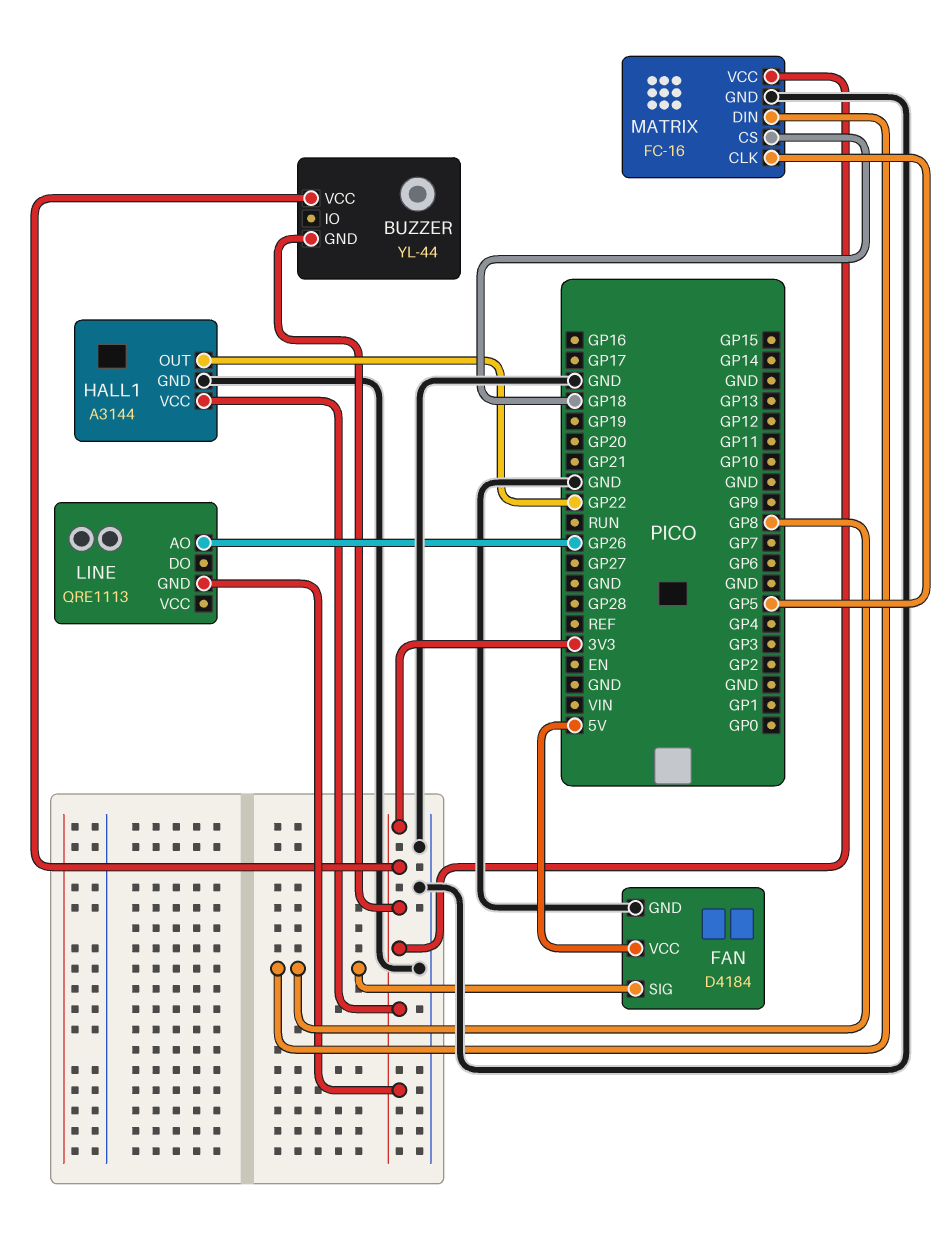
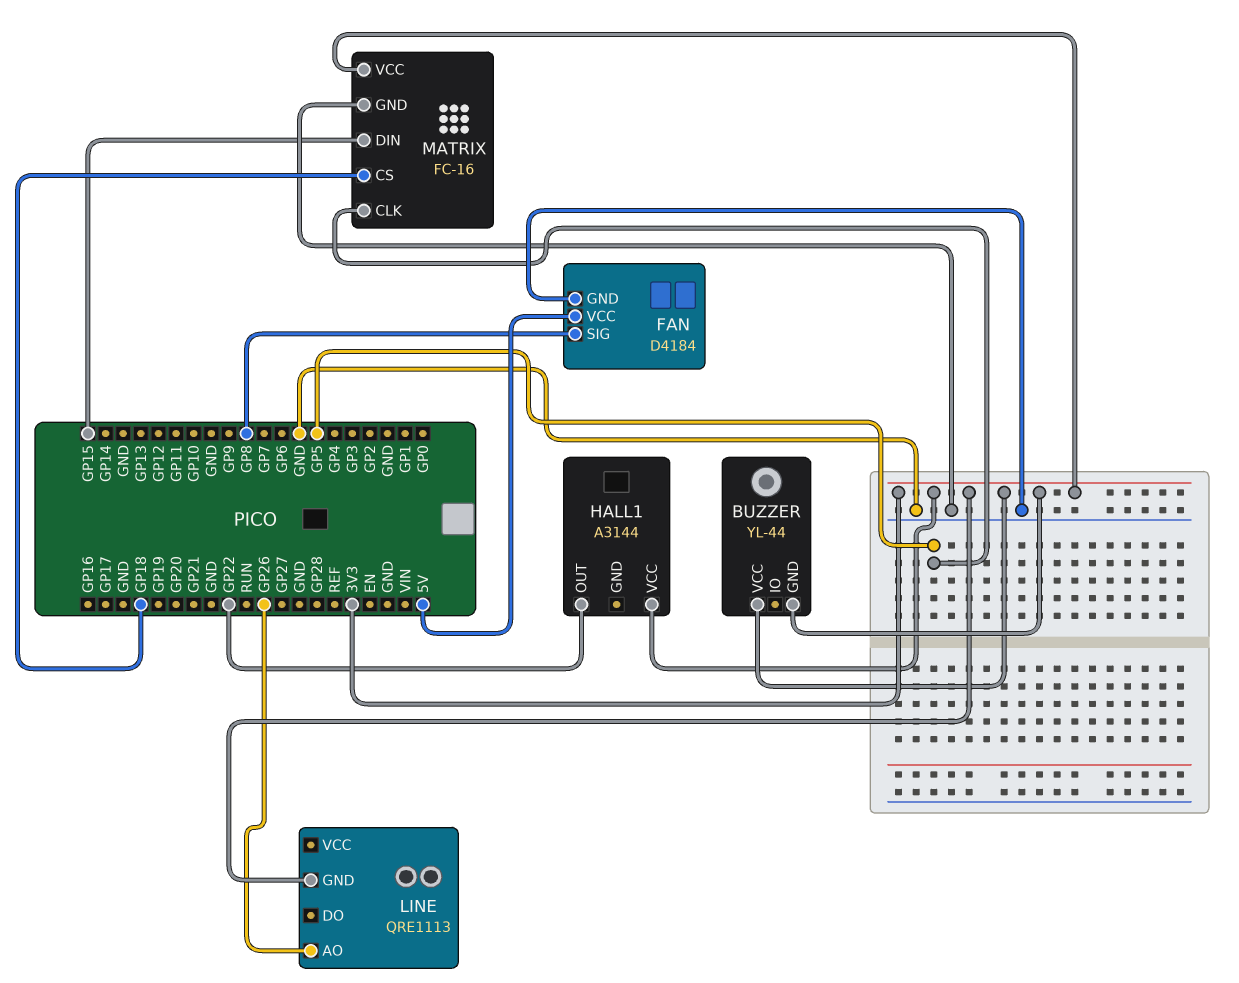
HALL1 pin GND: GND -> none
MATRIX pin DIN: GP8 -> GP15

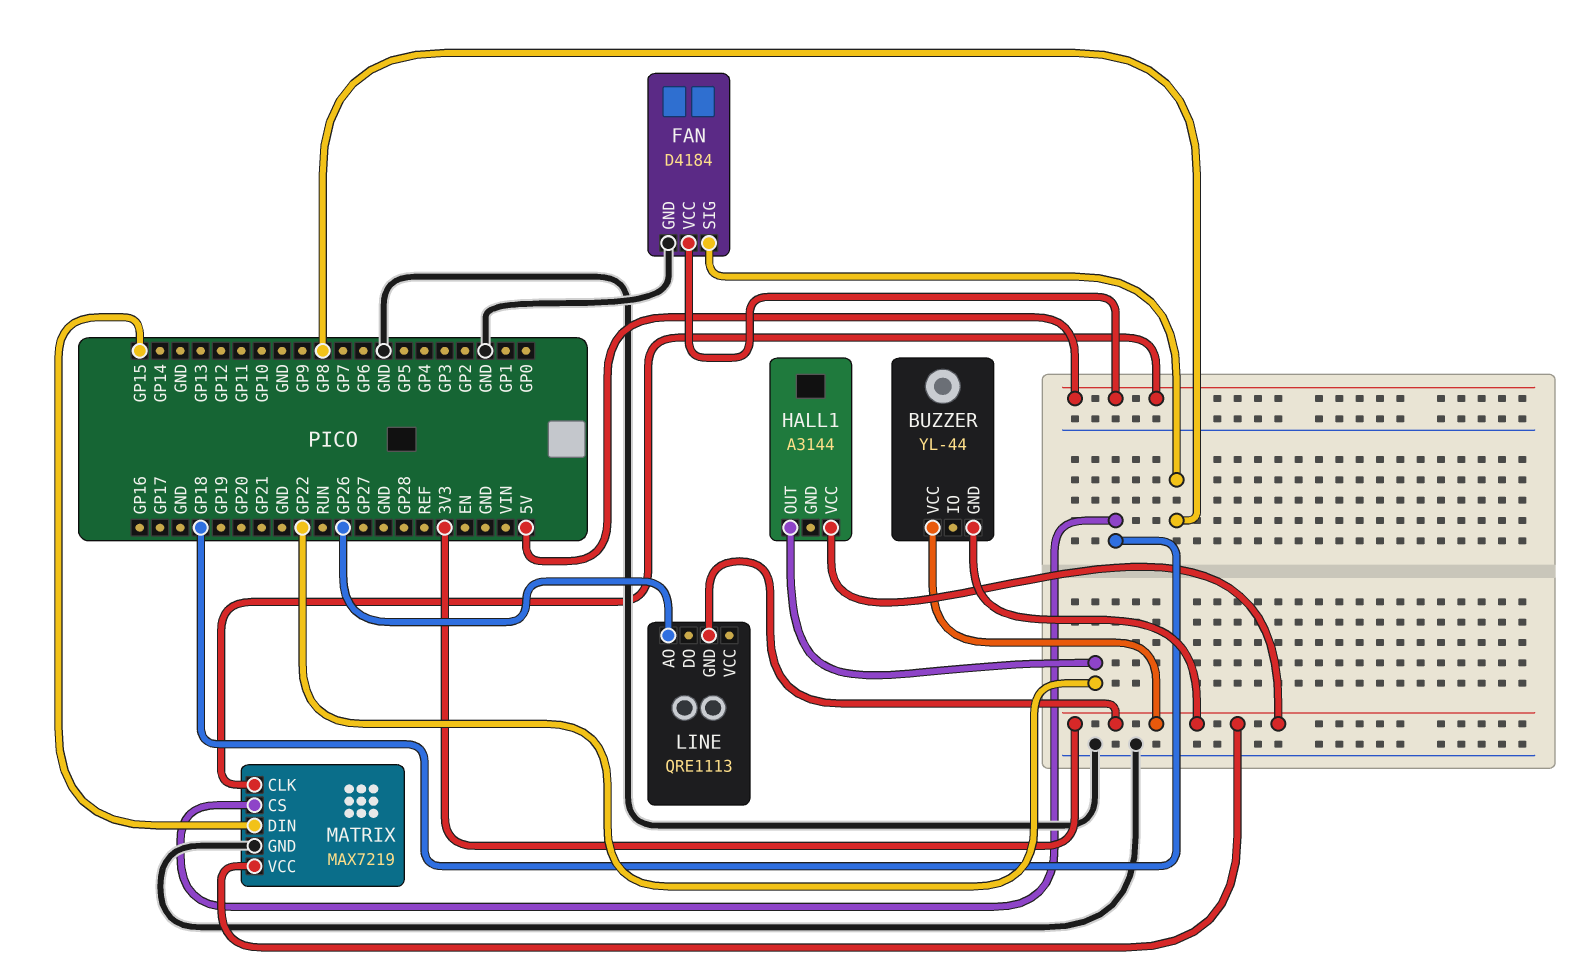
MATRIX: FC-16 -> MAX7219
MATRIX pin CLK: GP5 -> 5V

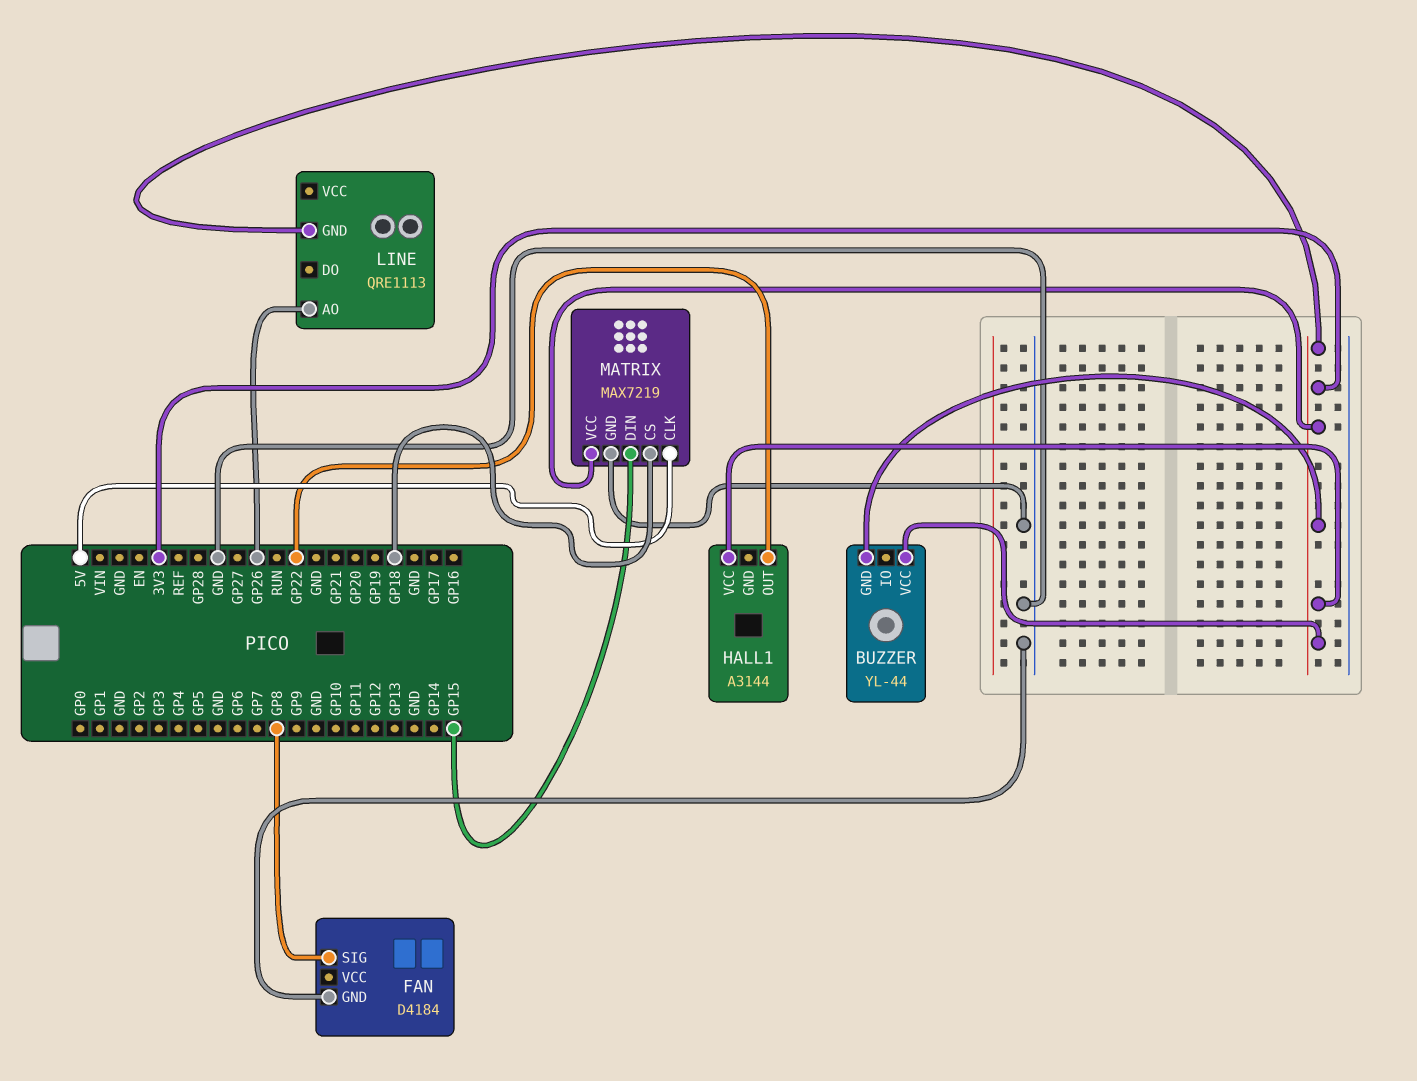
FAN pin VCC: 5V -> none

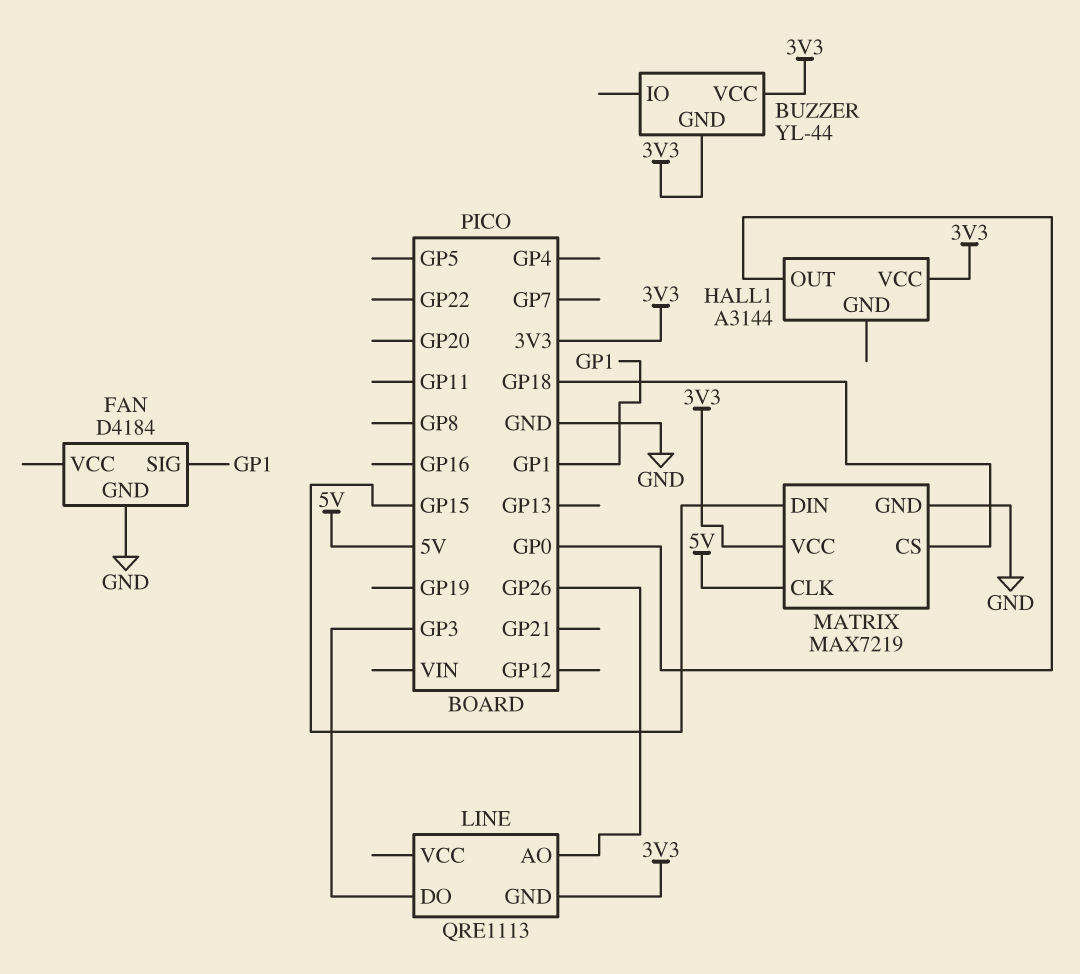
FAN pin SIG: GP8 -> GP1
HALL1 pin OUT: GP22 -> GP0
LINE pin DO: none -> GP3

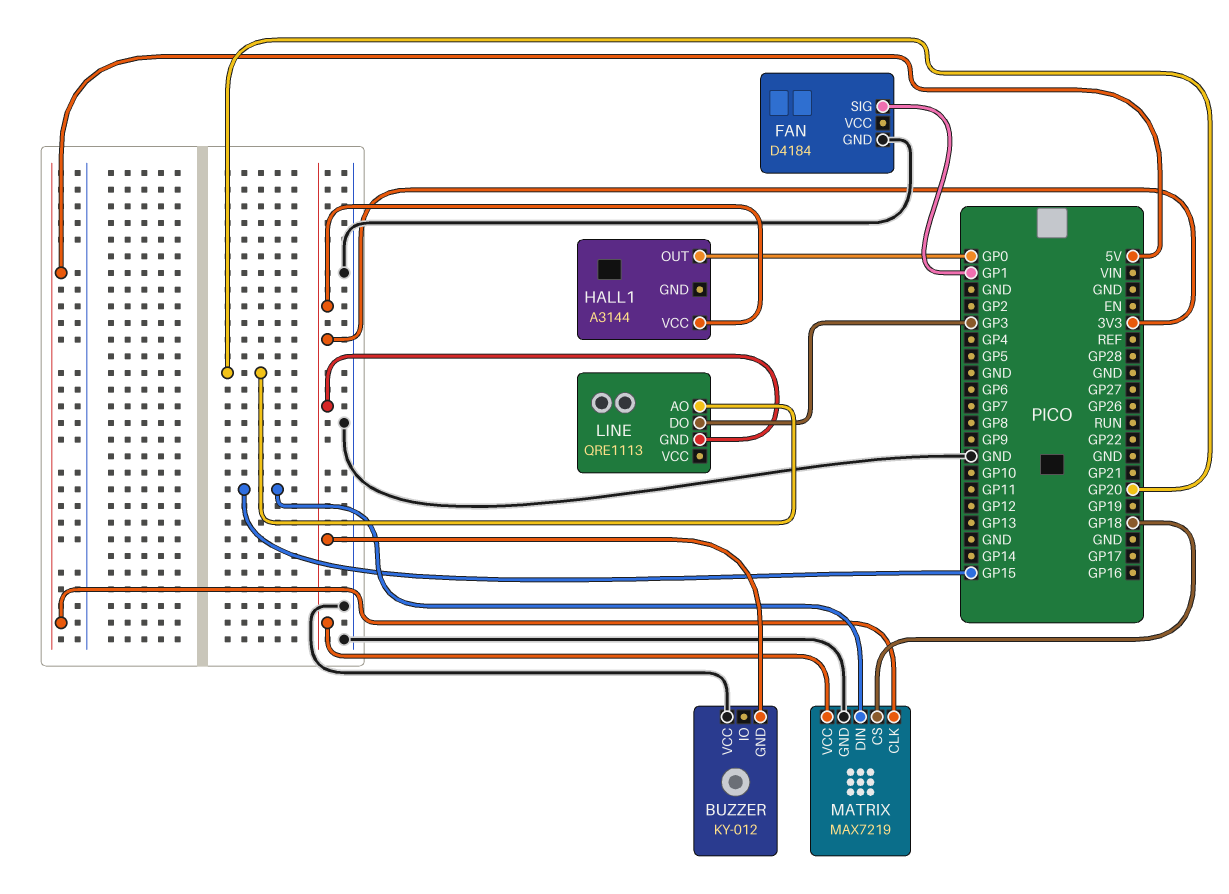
BUZZER: YL-44 -> KY-012
BUZZER pin VCC: 3V3 -> GND
LINE pin AO: GP26 -> GP20

